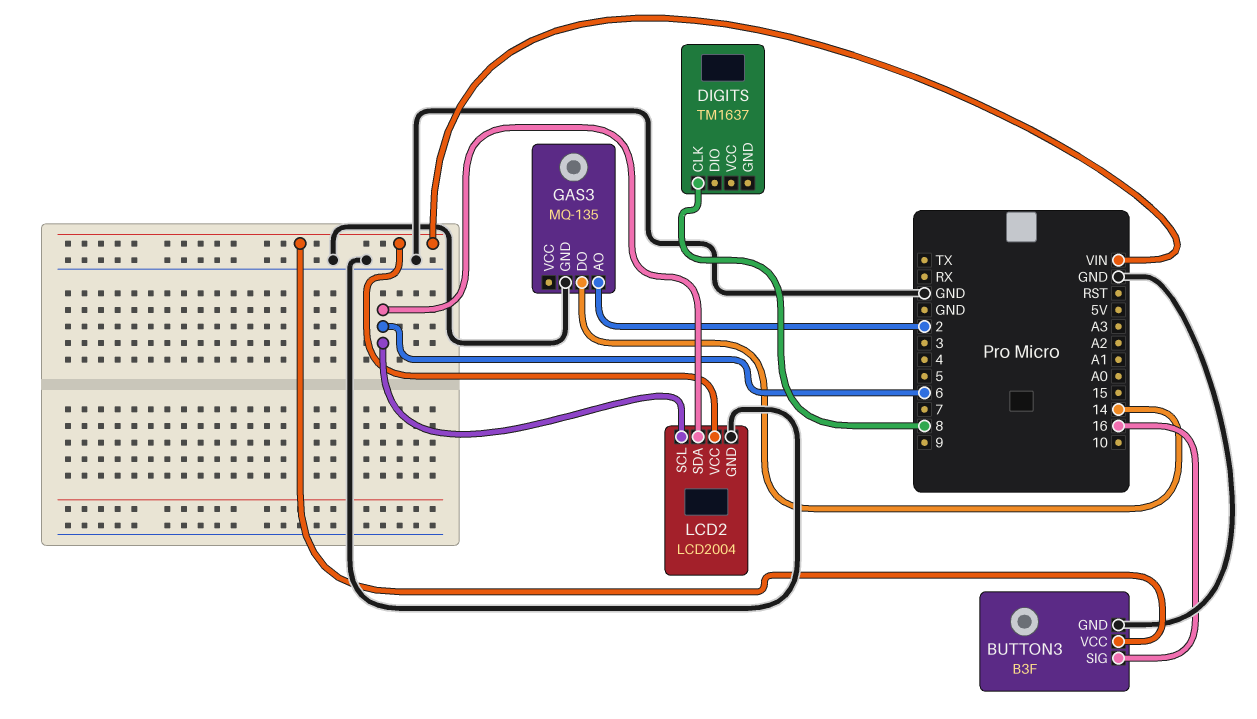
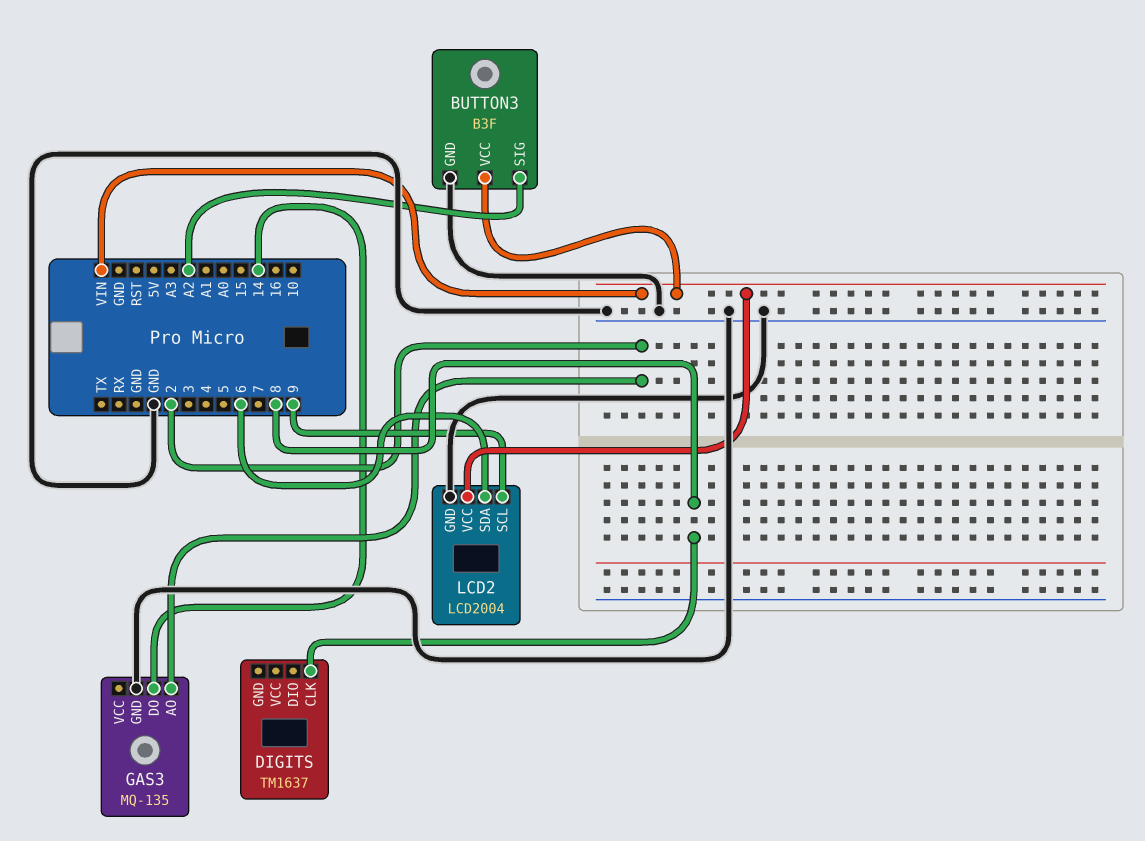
BUTTON3 pin SIG: 16 -> A2
LCD2 pin SCL: 6 -> 9

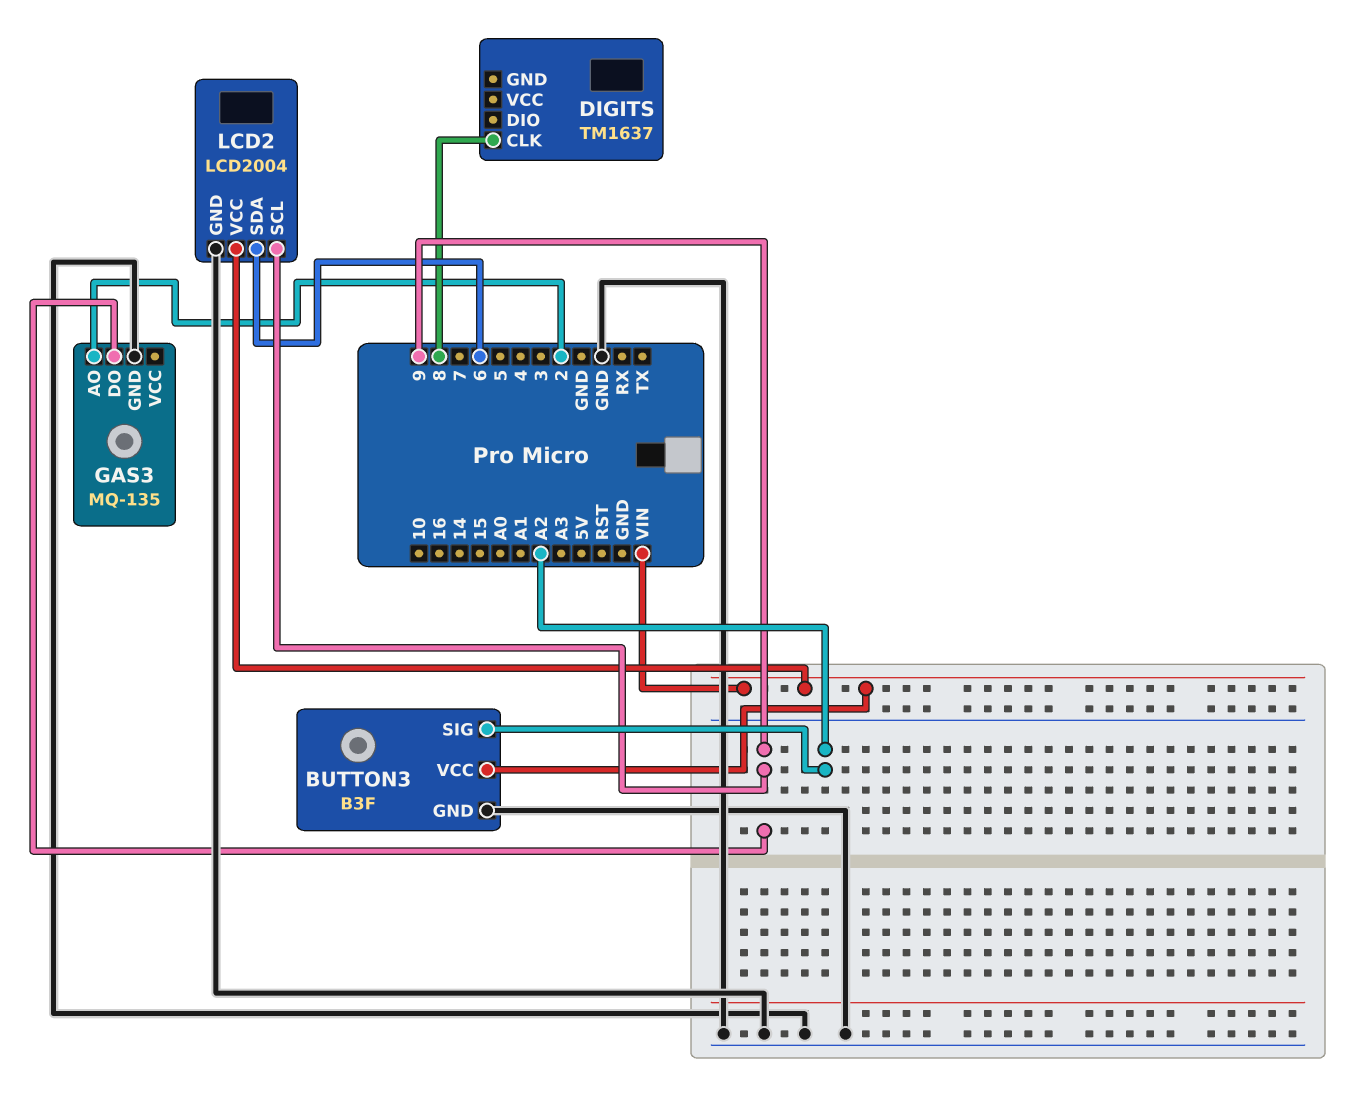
GAS3 pin DO: 14 -> 9

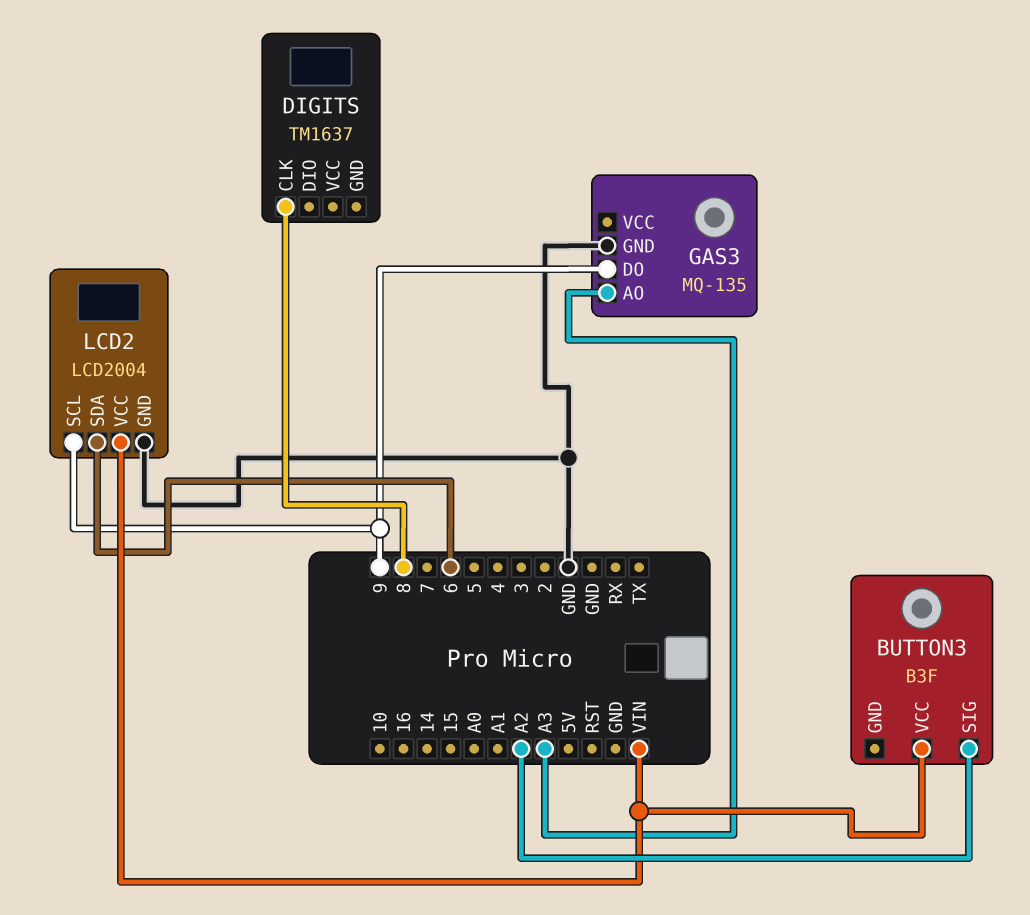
BUTTON3 pin GND: GND -> none
GAS3 pin AO: 2 -> A3

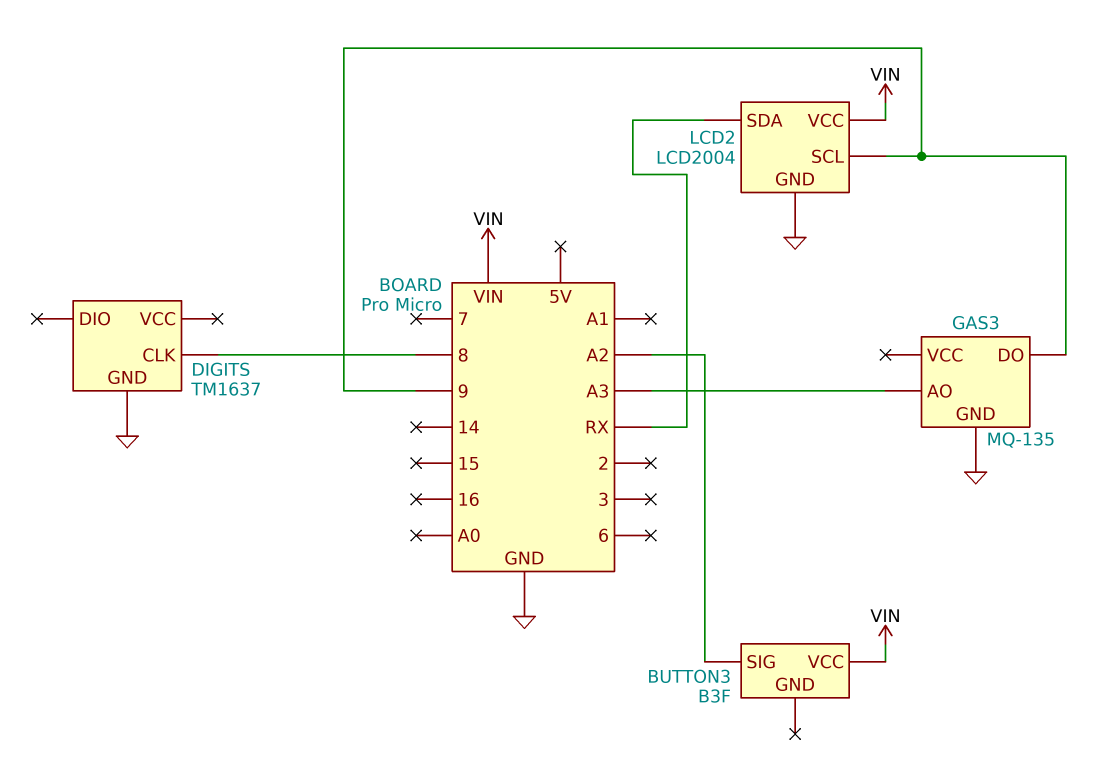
DIGITS pin GND: none -> GND
LCD2 pin SDA: 6 -> RX

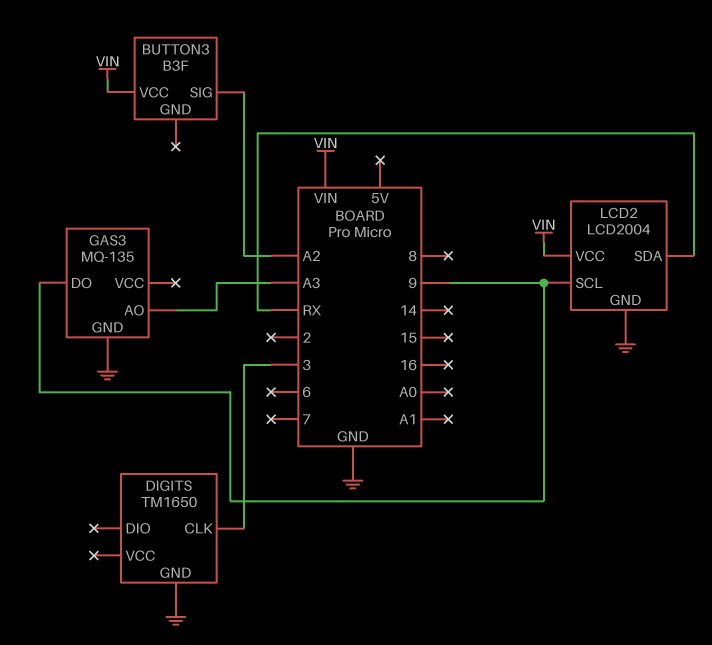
DIGITS: TM1637 -> TM1650
DIGITS pin CLK: 8 -> 3

